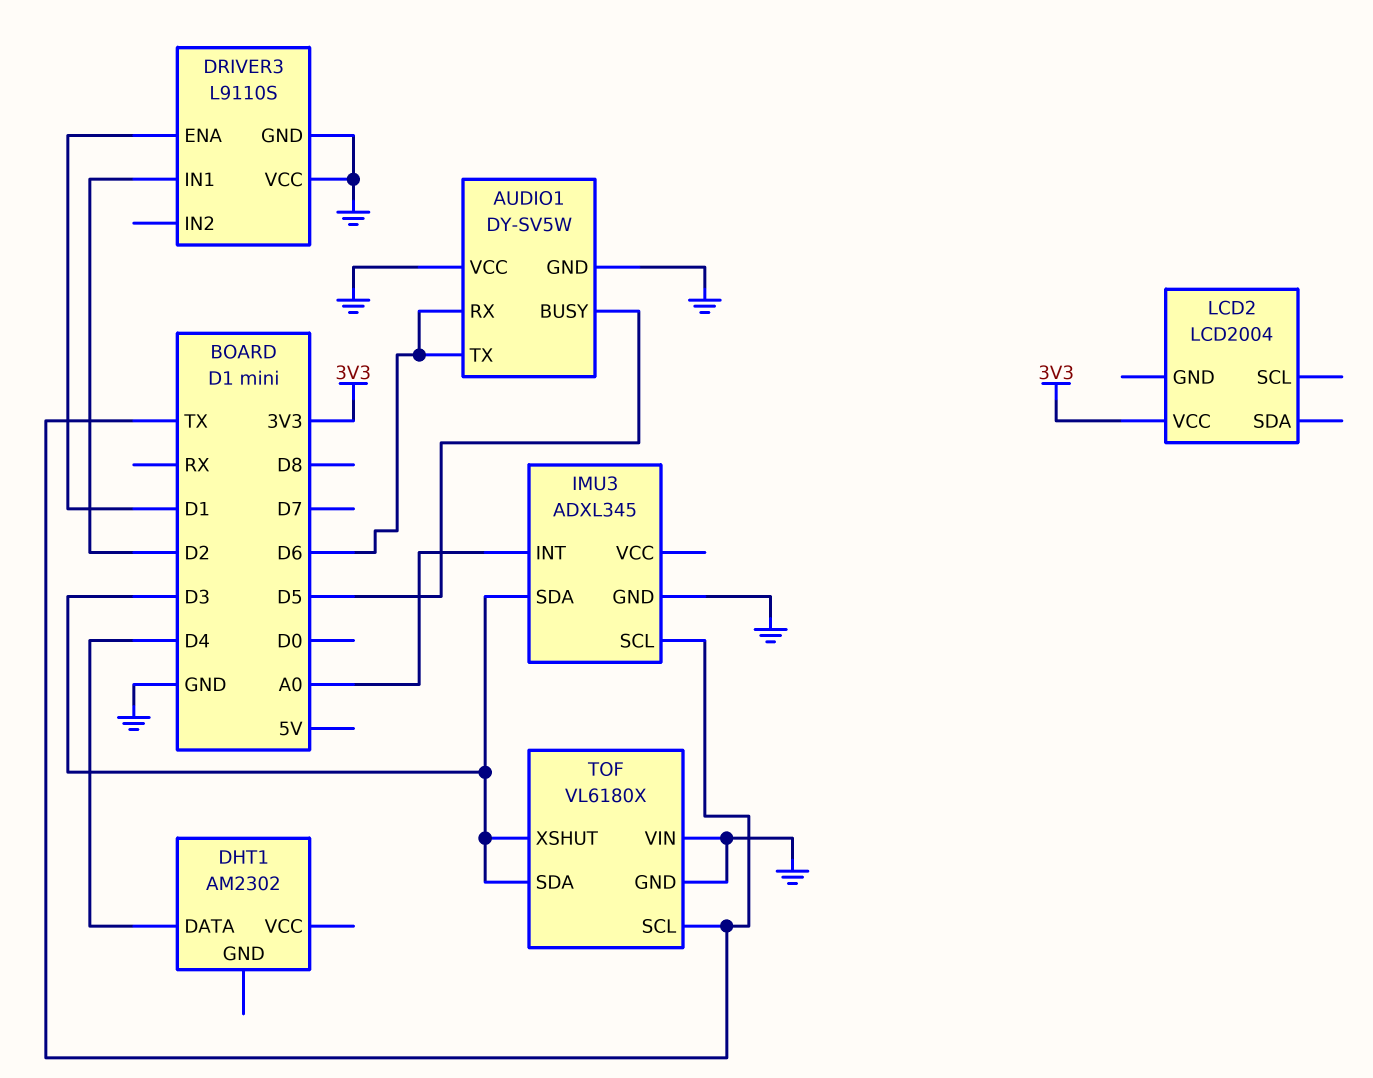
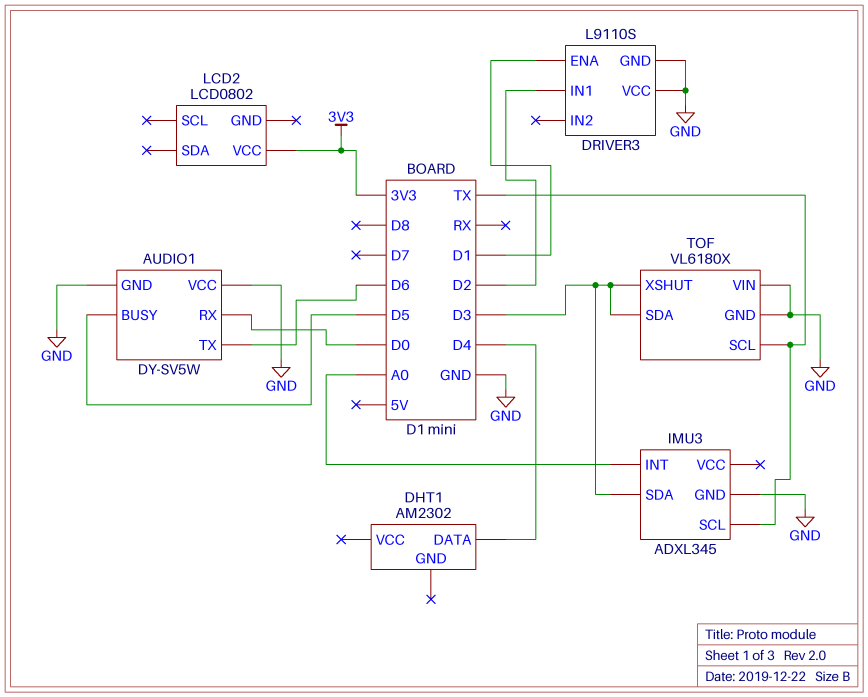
AUDIO1 pin RX: D6 -> D0
LCD2: LCD2004 -> LCD0802

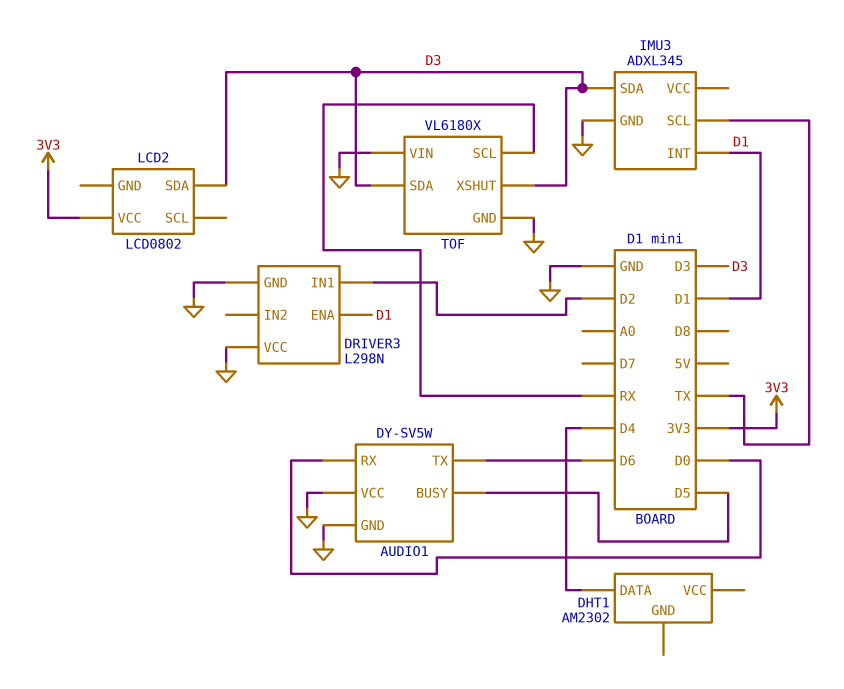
DRIVER3: L9110S -> L298N
IMU3 pin INT: A0 -> D1
LCD2 pin SDA: none -> D3
TOF pin SCL: TX -> RX

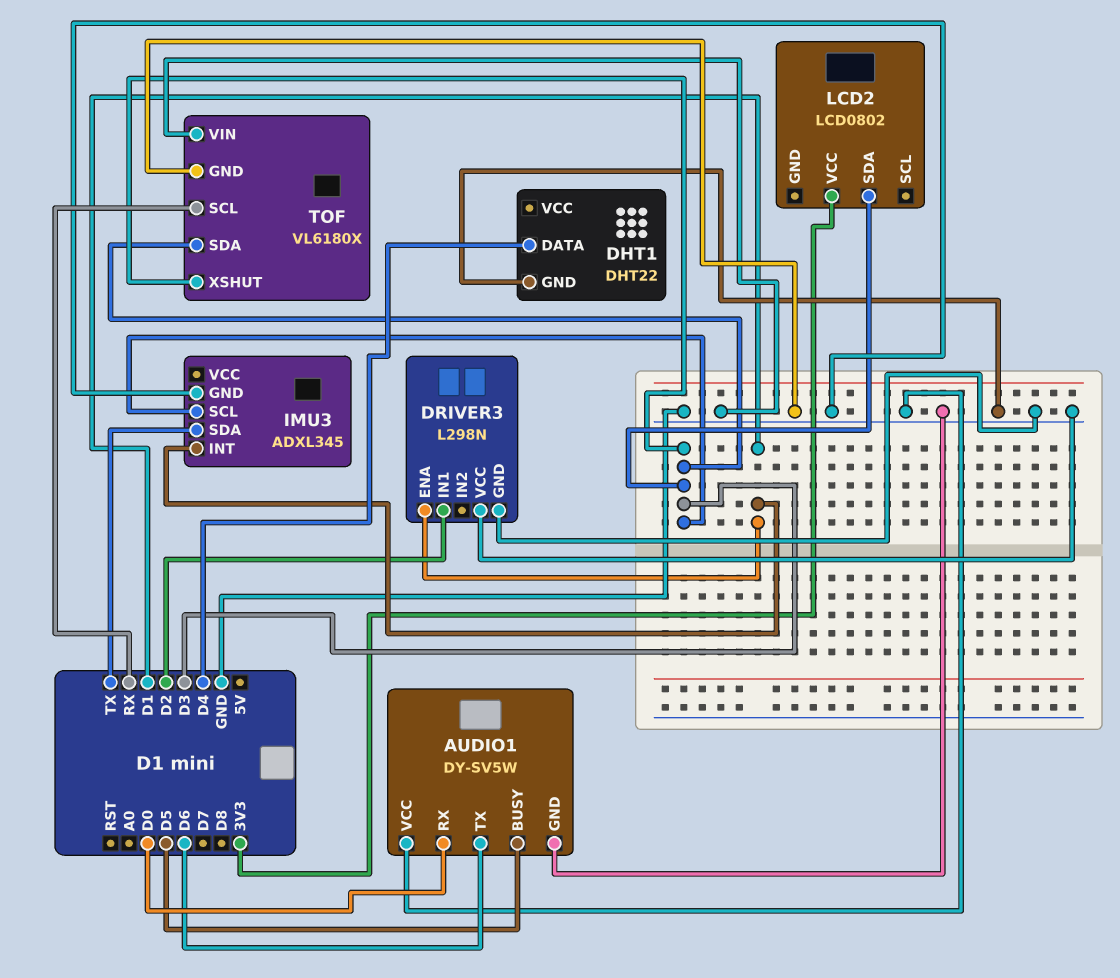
DHT1: AM2302 -> DHT22
DHT1 pin GND: none -> GND
IMU3 pin SCL: TX -> D3
IMU3 pin SDA: D3 -> TX

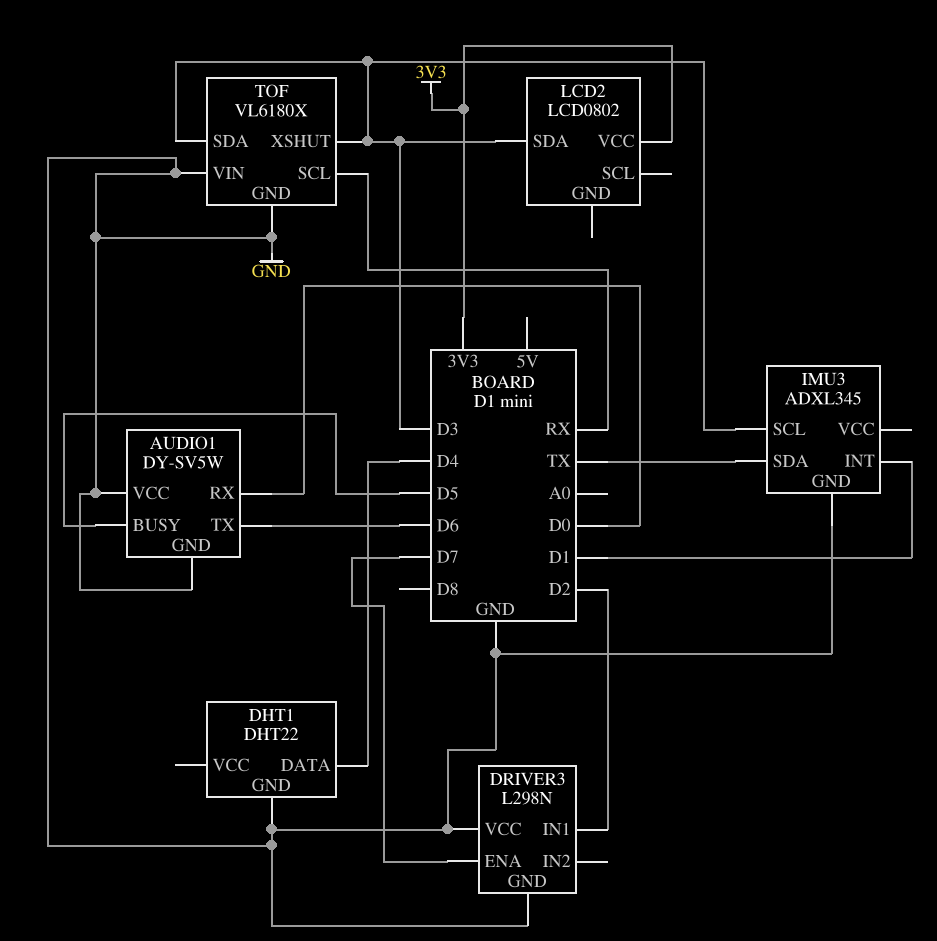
DRIVER3 pin ENA: D1 -> D7

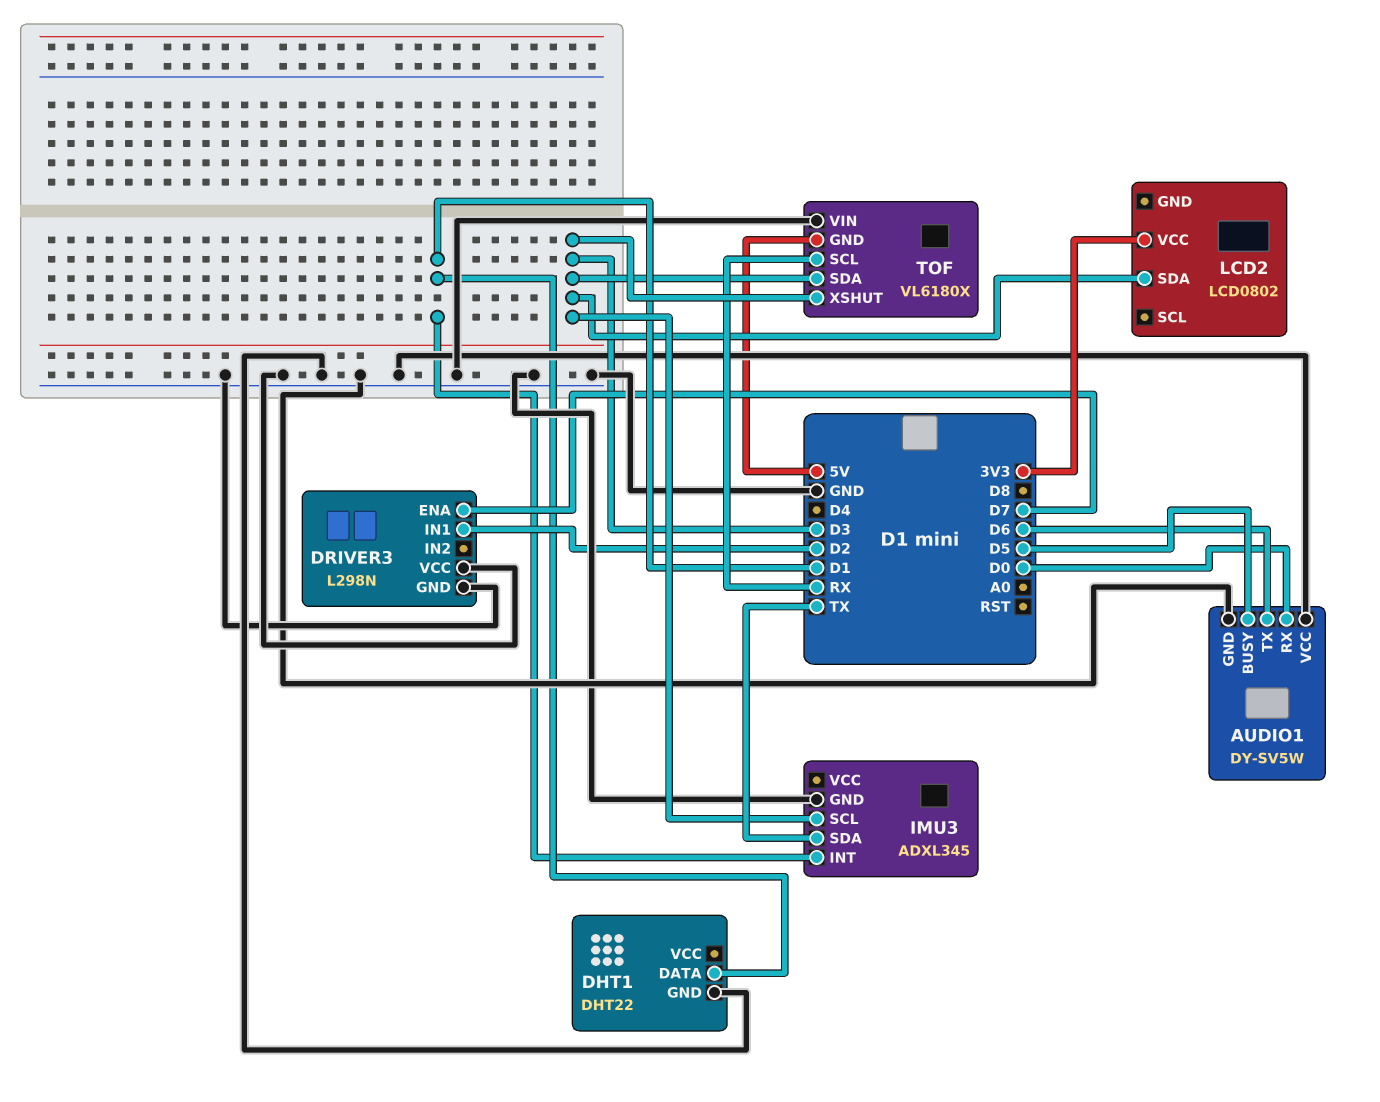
DHT1 pin DATA: D4 -> D1
TOF pin GND: GND -> 5V

